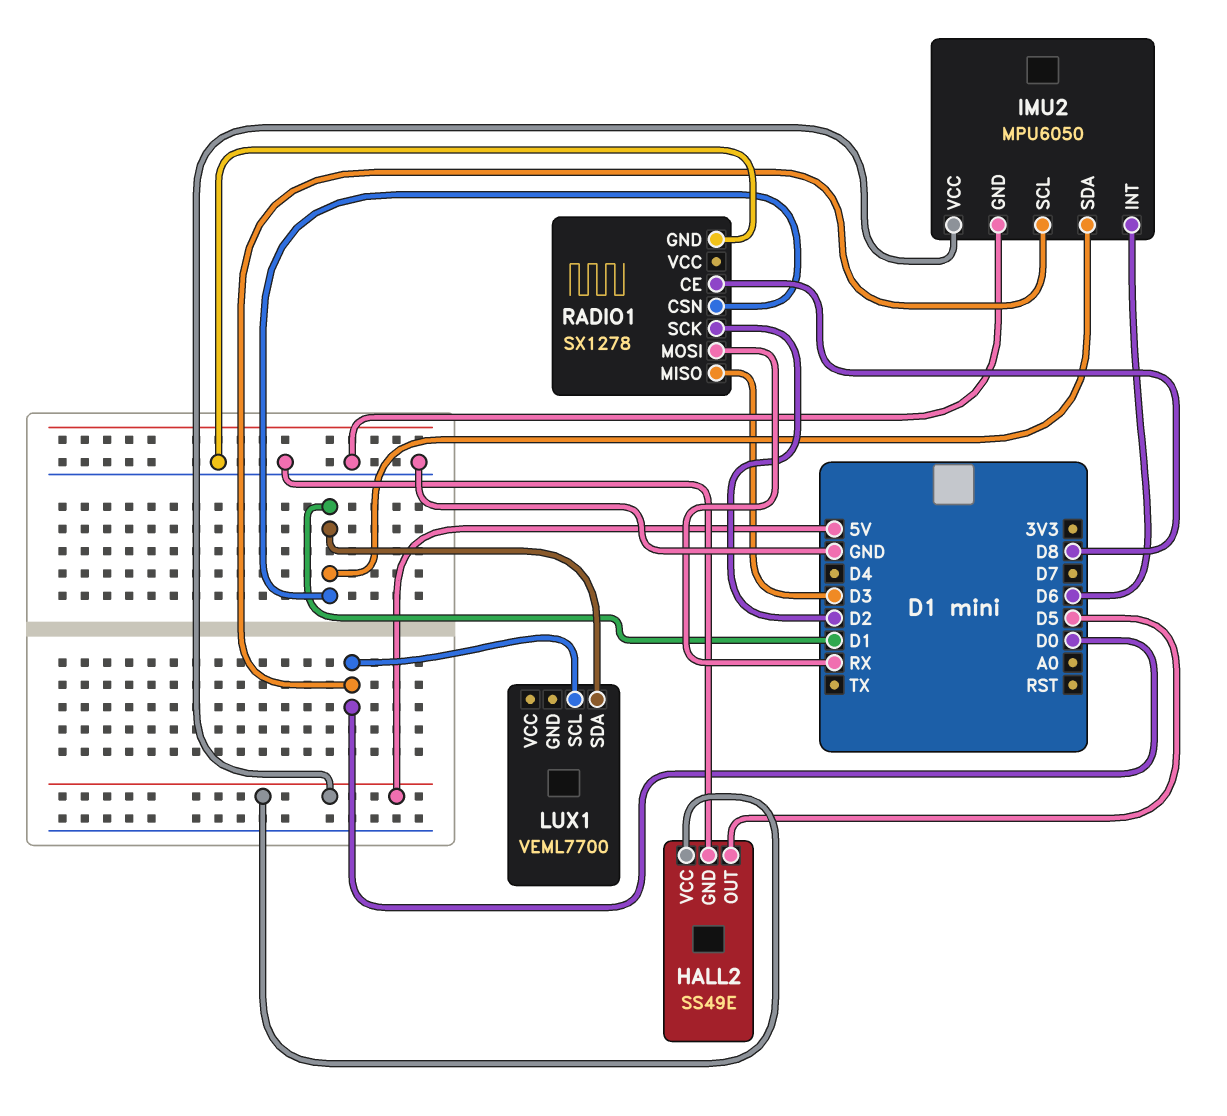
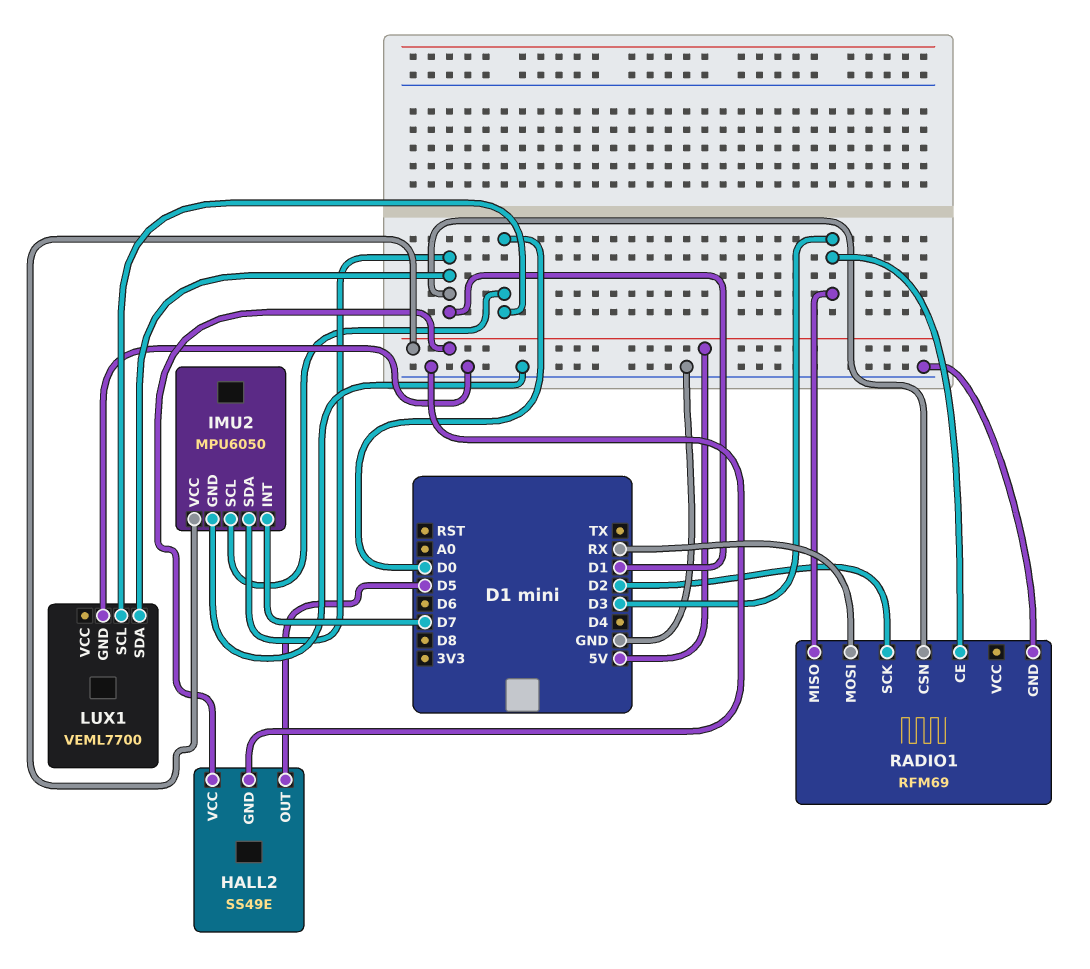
IMU2 pin INT: D6 -> D7
LUX1 pin GND: none -> GND
RADIO1: SX1278 -> RFM69
RADIO1 pin CE: D8 -> D3

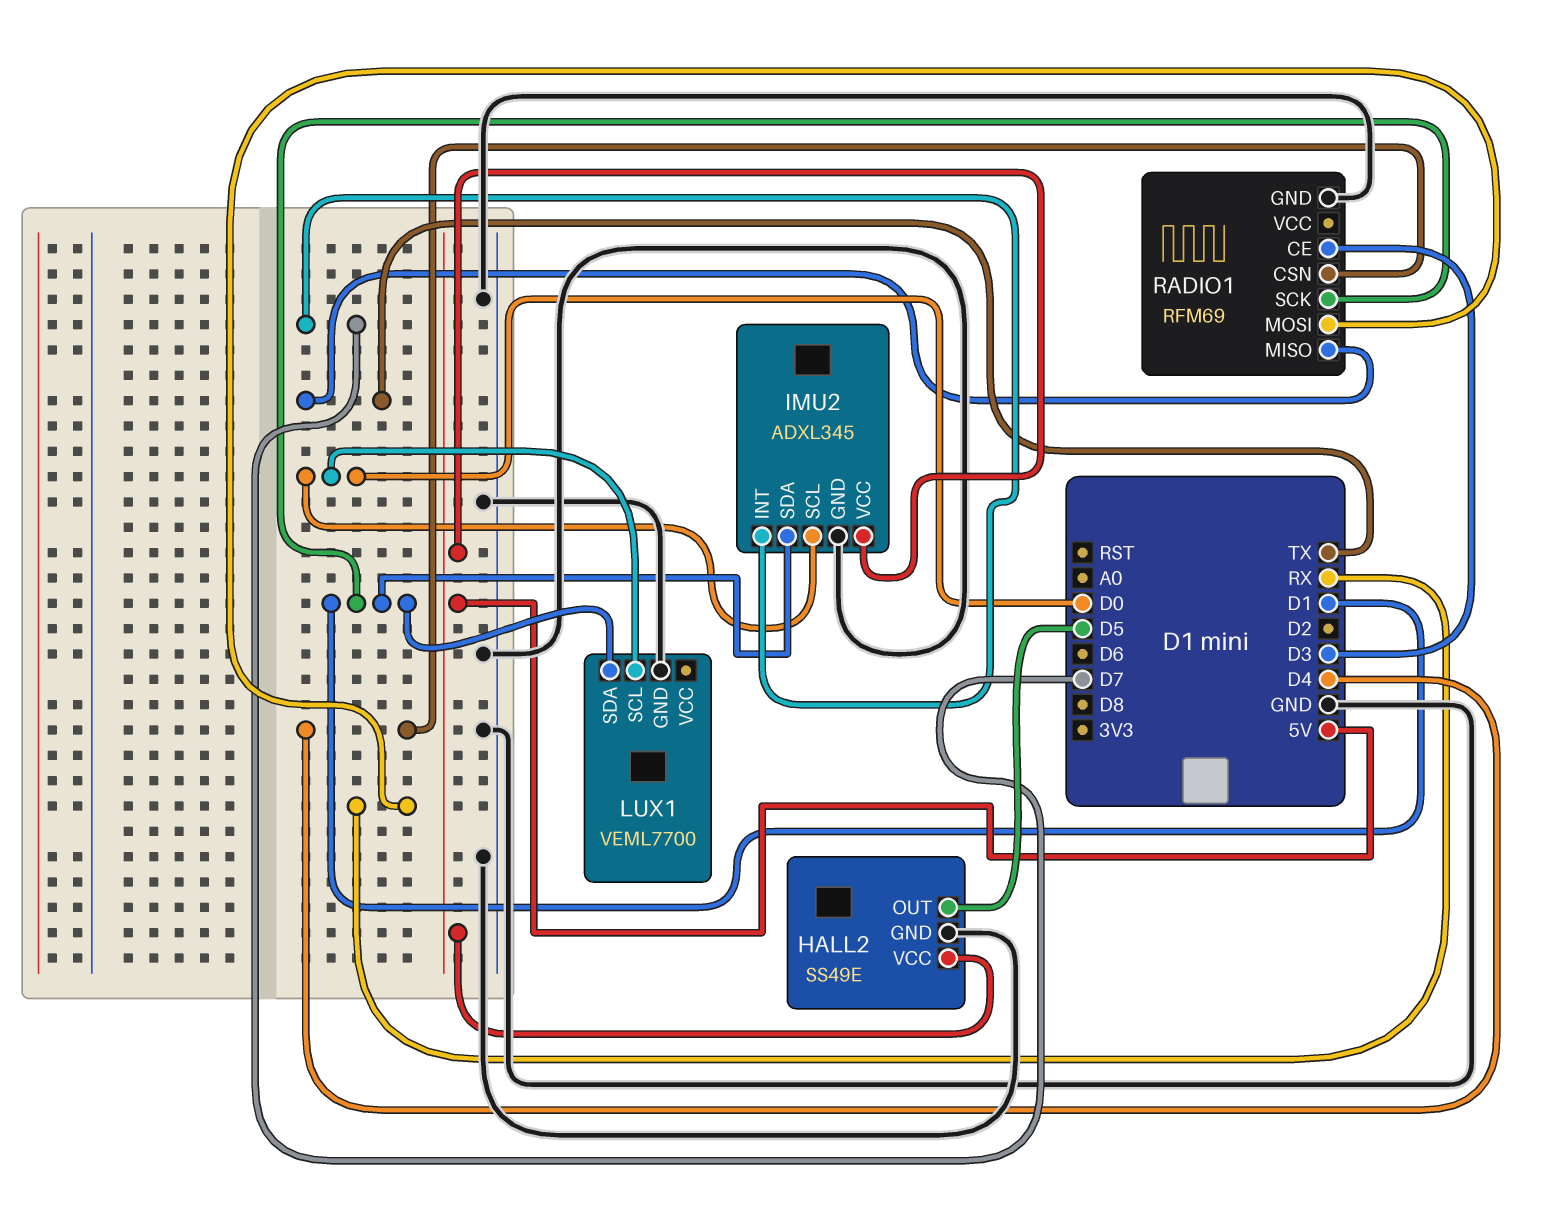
IMU2: MPU6050 -> ADXL345
RADIO1 pin CSN: D1 -> D4
RADIO1 pin MISO: D3 -> TX
RADIO1 pin SCK: D2 -> D1

